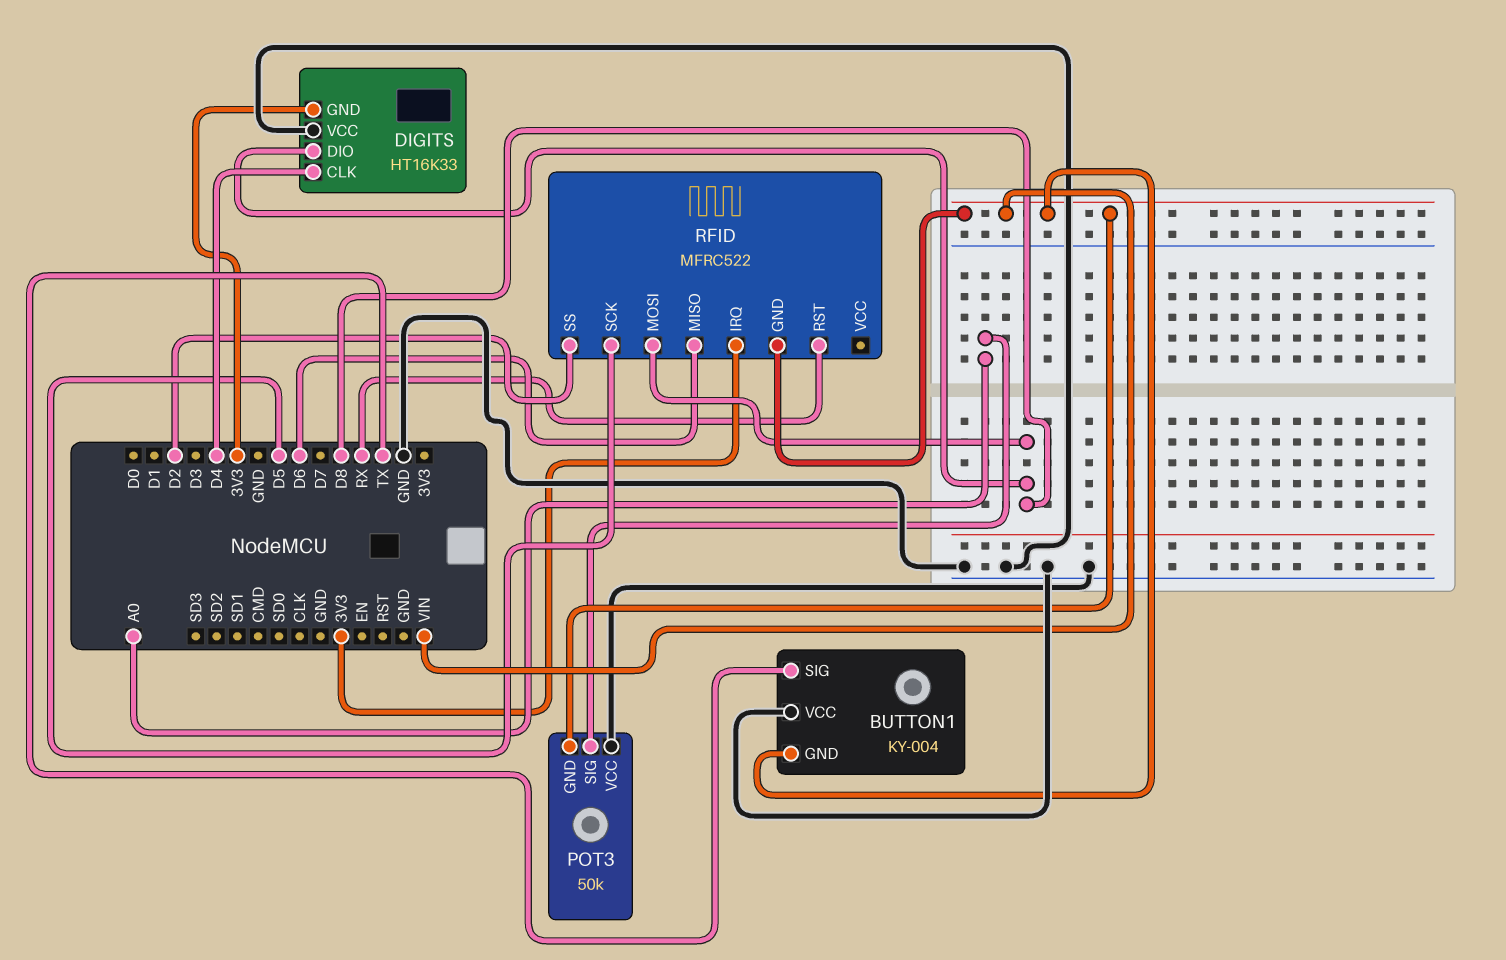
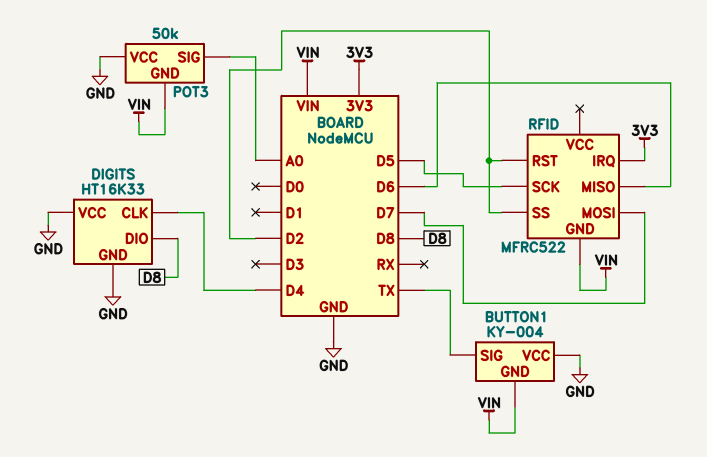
DIGITS pin GND: 3V3 -> GND
RFID pin MOSI: D8 -> D7
RFID pin RST: RX -> D2

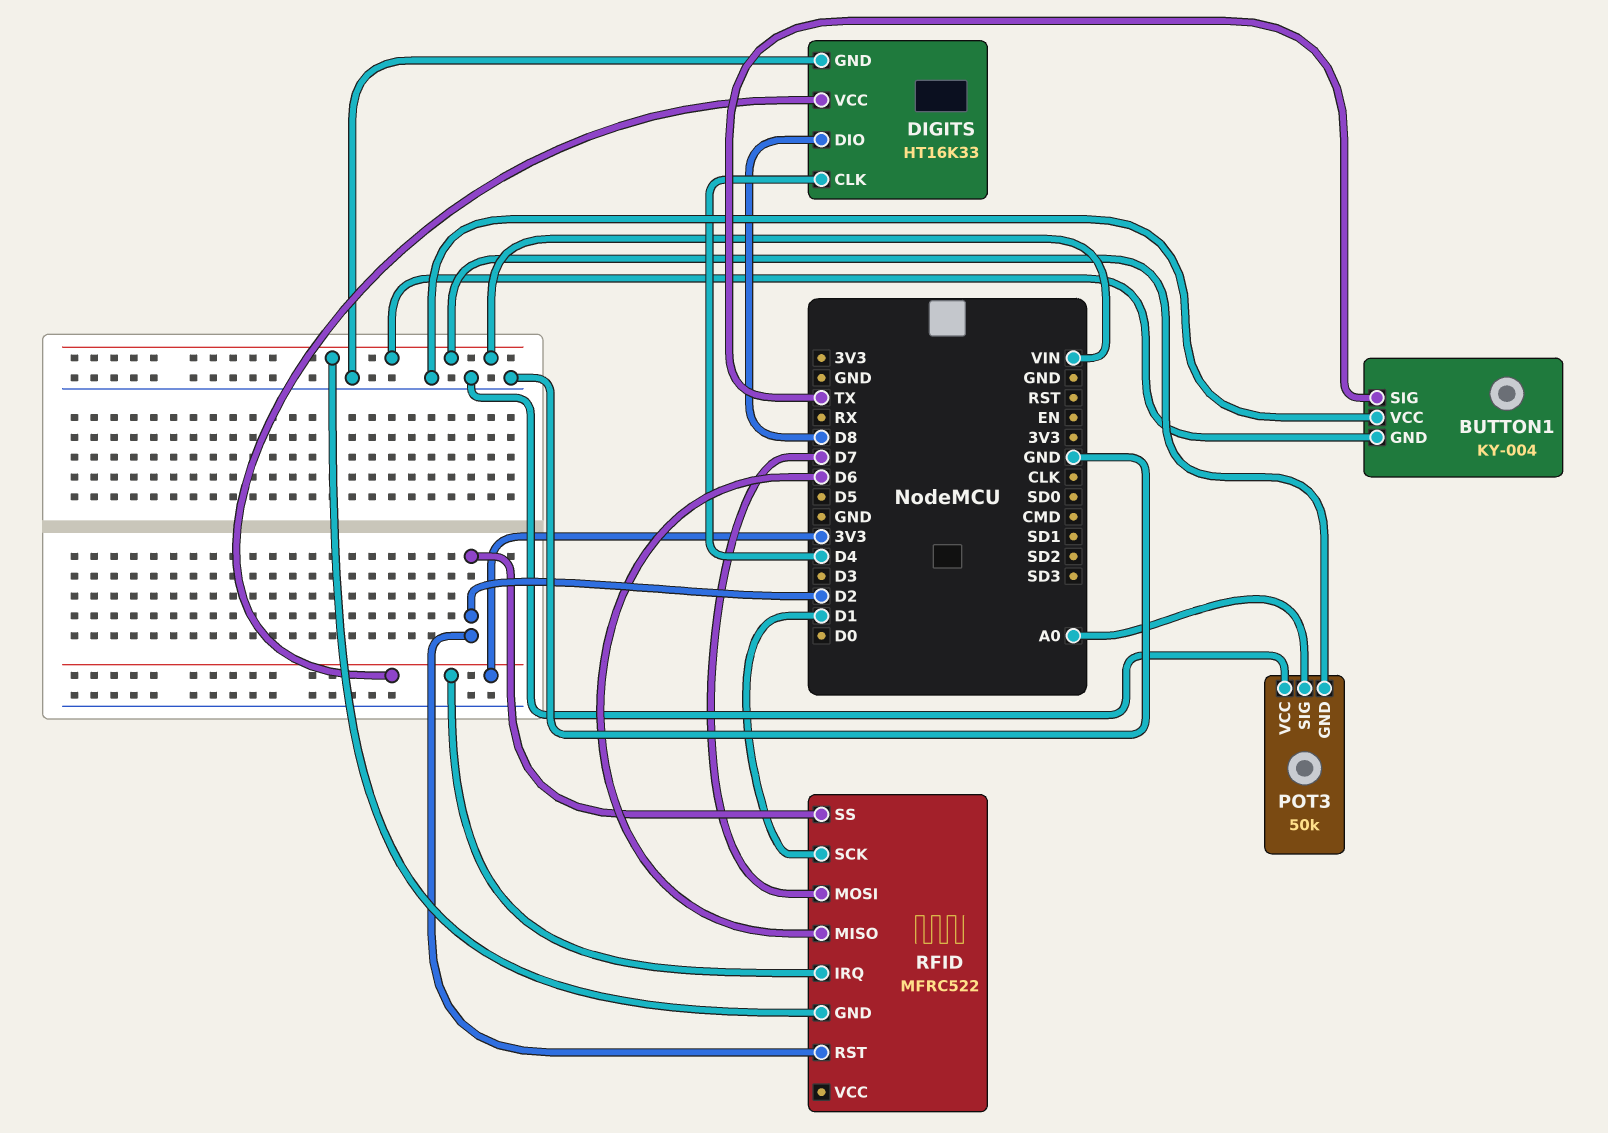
DIGITS pin VCC: GND -> 3V3
RFID pin SCK: D5 -> D1

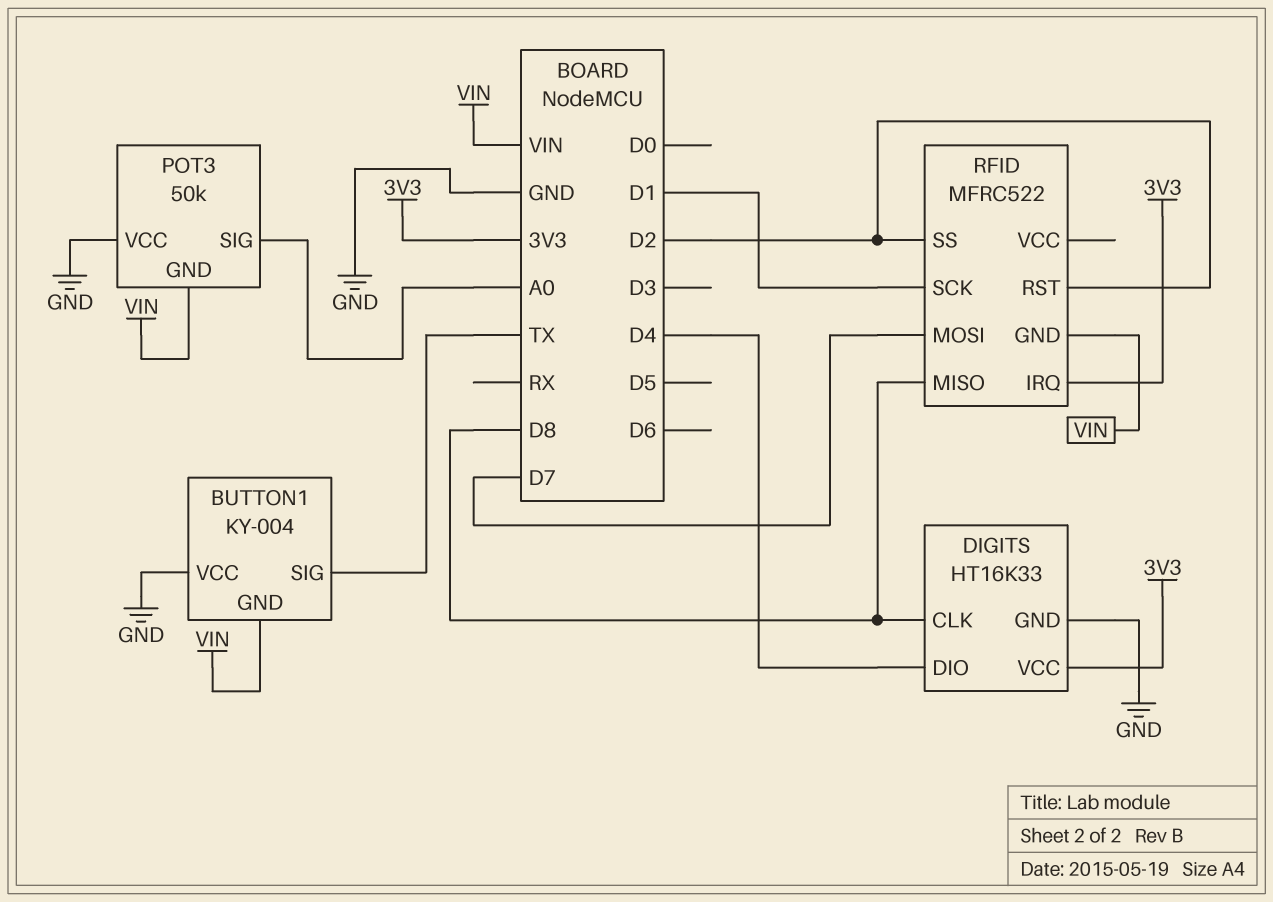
DIGITS pin CLK: D4 -> D8
DIGITS pin DIO: D8 -> D4
RFID pin MISO: D6 -> D8

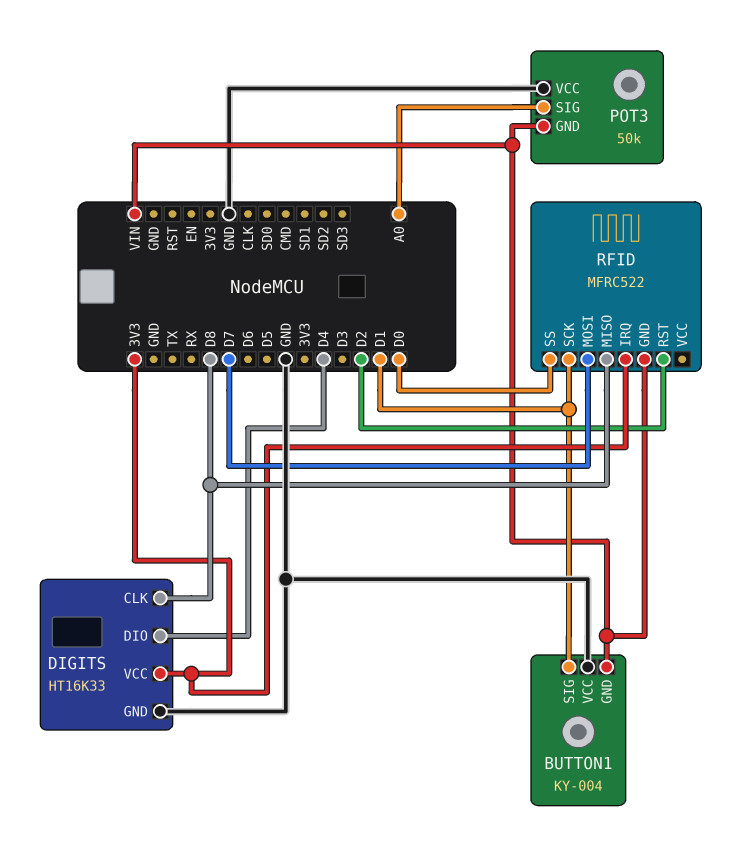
BUTTON1 pin SIG: TX -> D1
RFID pin SS: D2 -> D0

